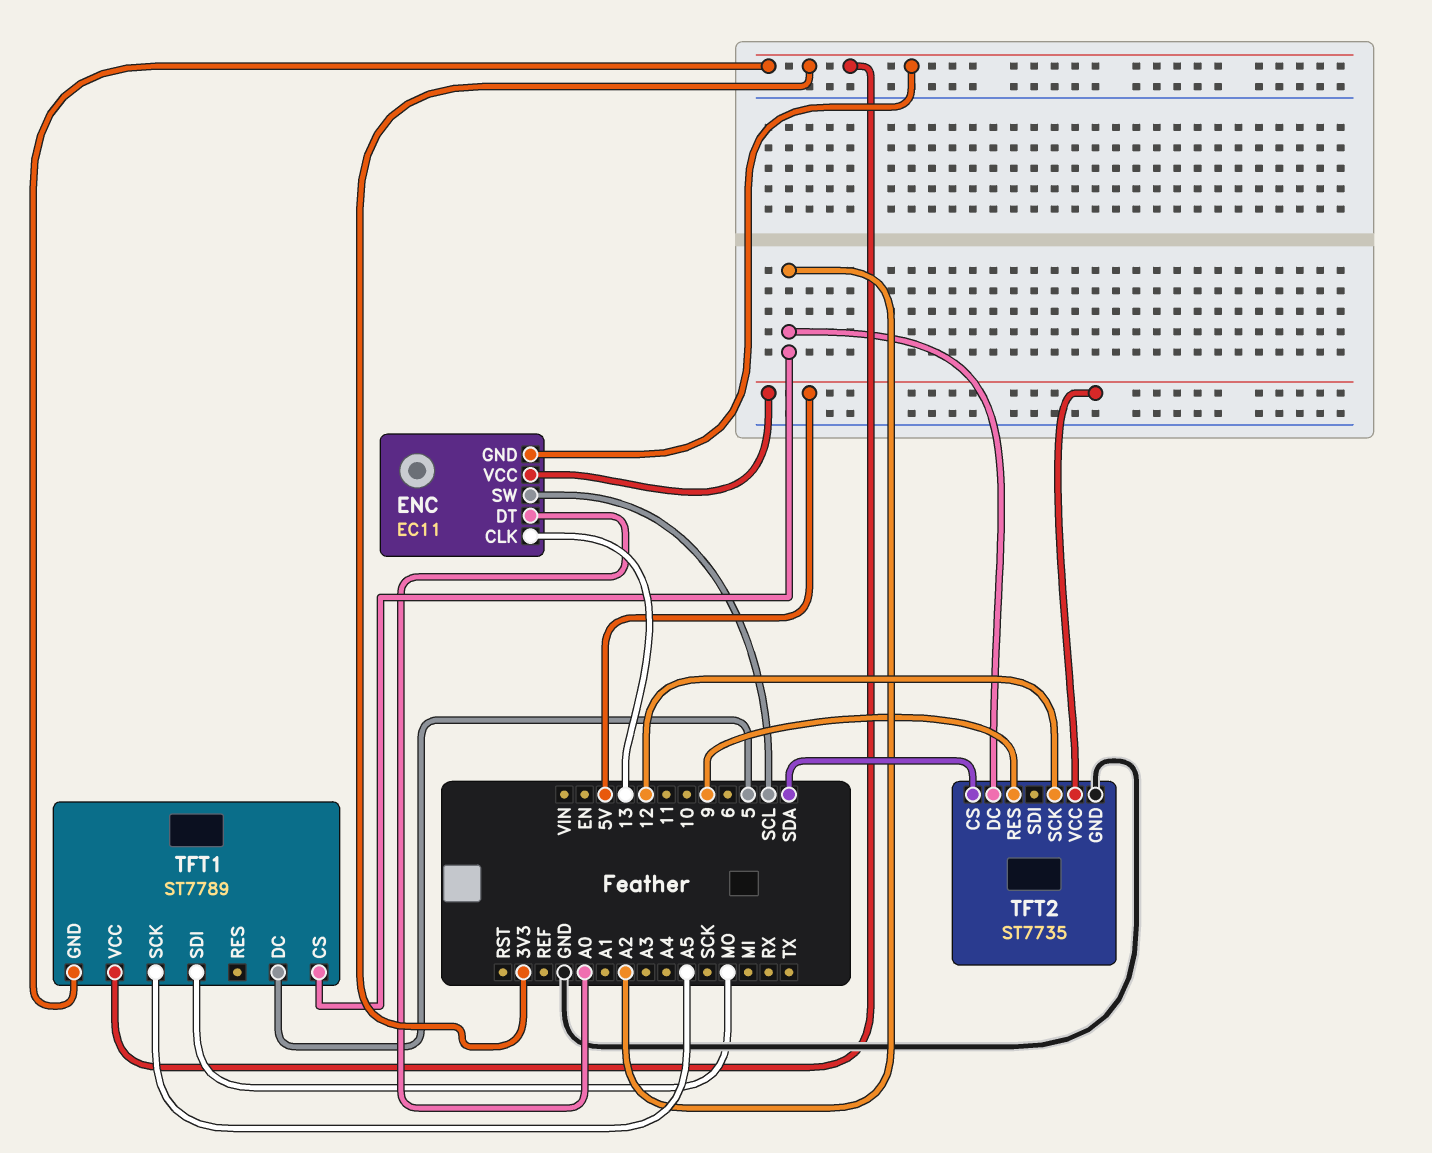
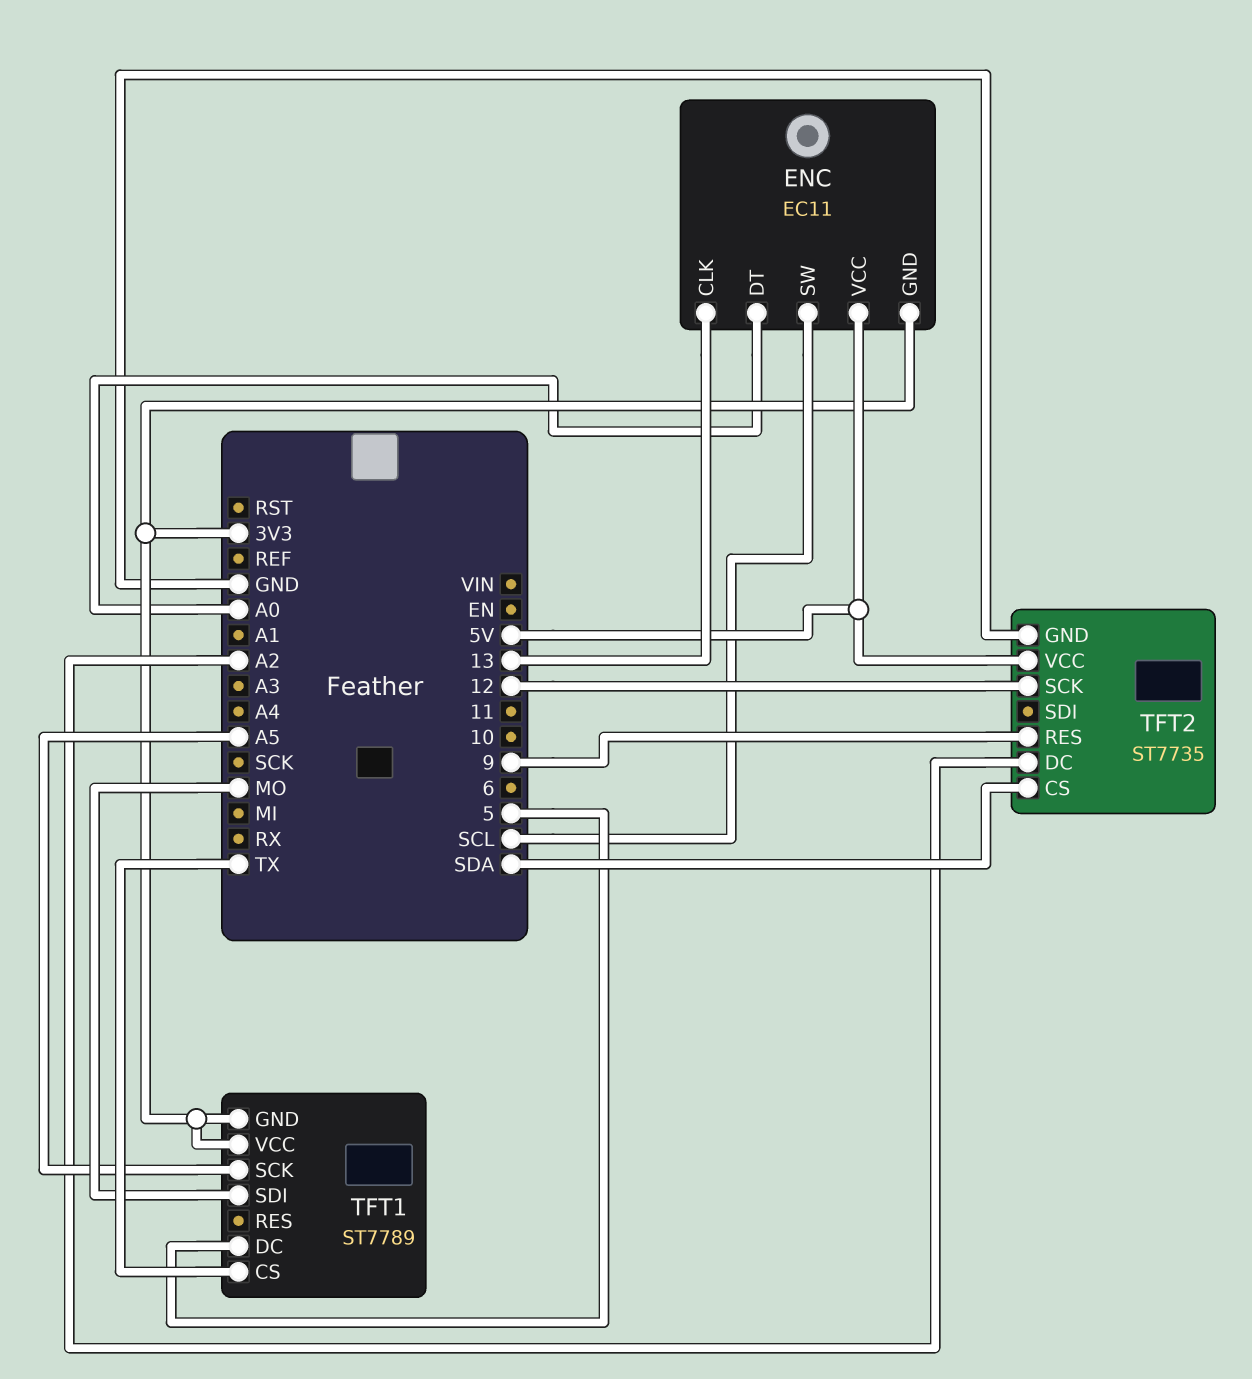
TFT1 pin CS: A2 -> TX

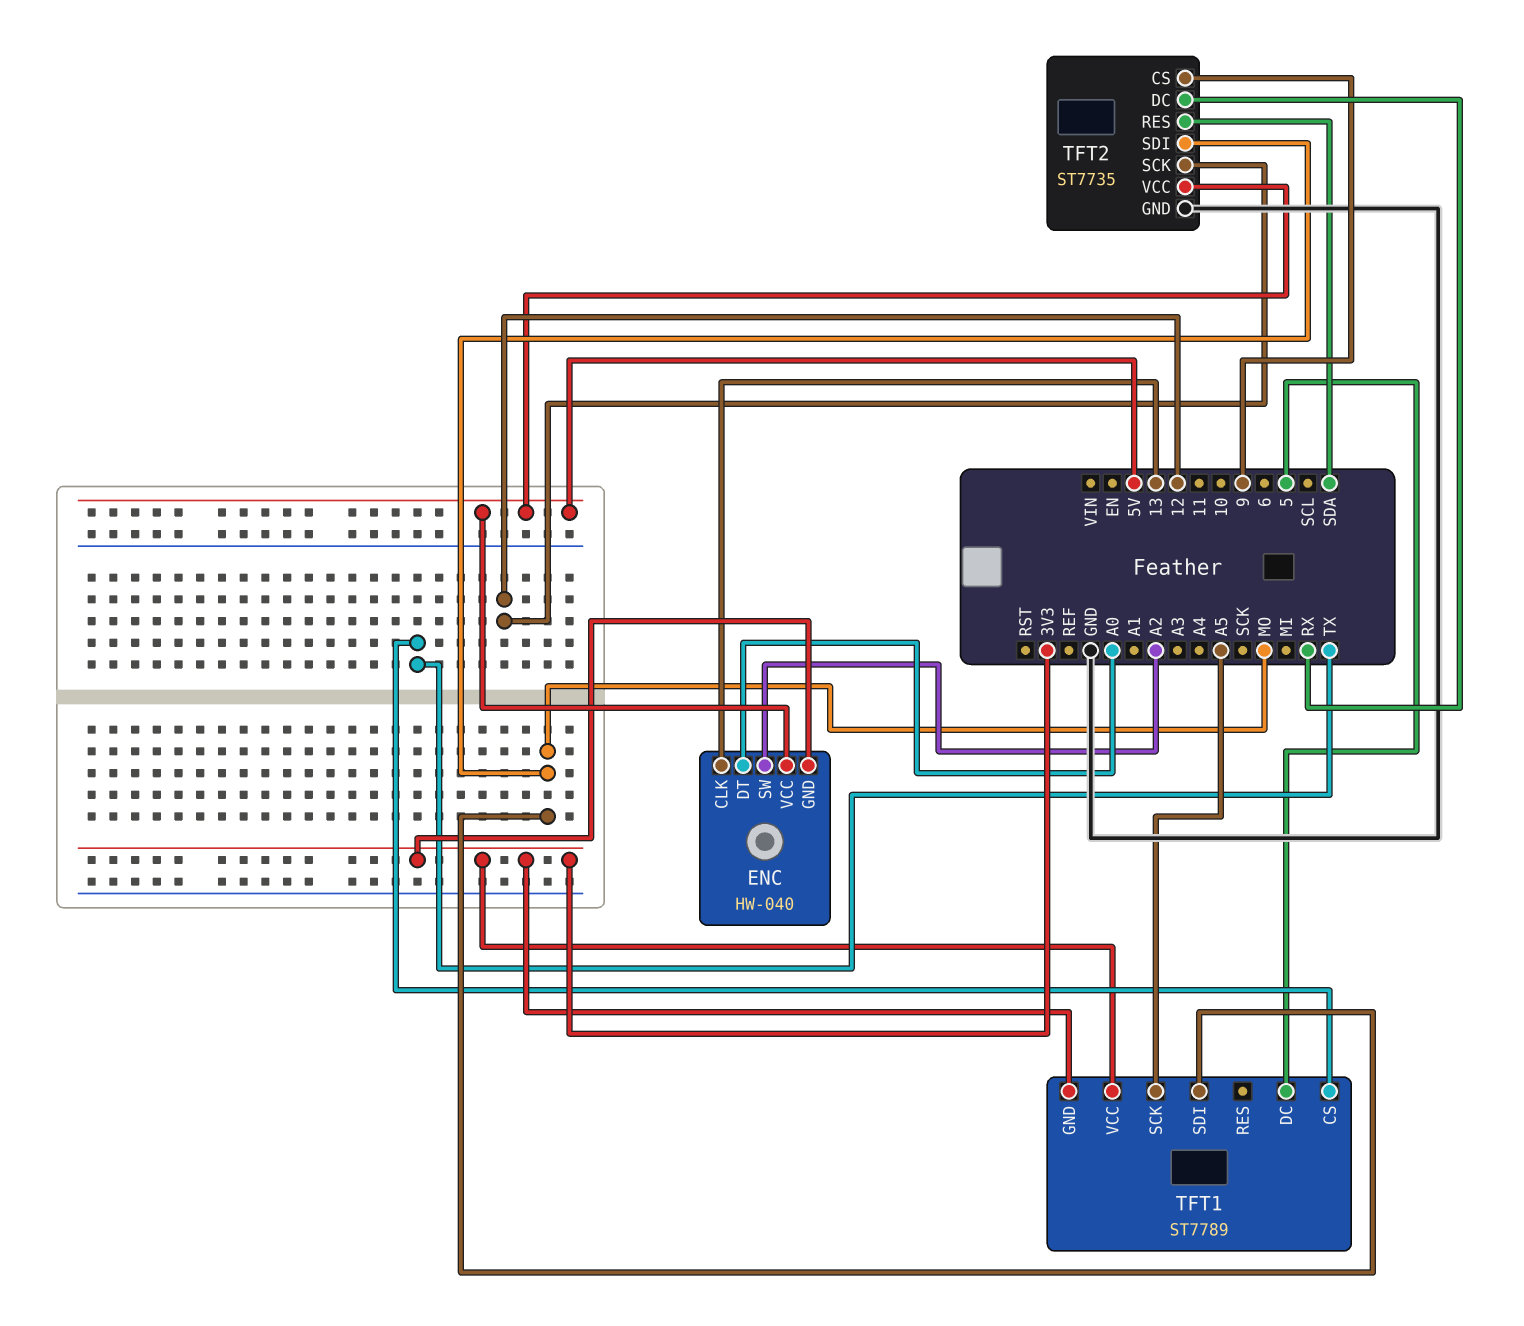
ENC: EC11 -> HW-040
ENC pin SW: SCL -> A2
TFT2 pin CS: SDA -> 9
TFT2 pin DC: A2 -> RX
TFT2 pin RES: 9 -> SDA
TFT2 pin SDI: none -> MO

